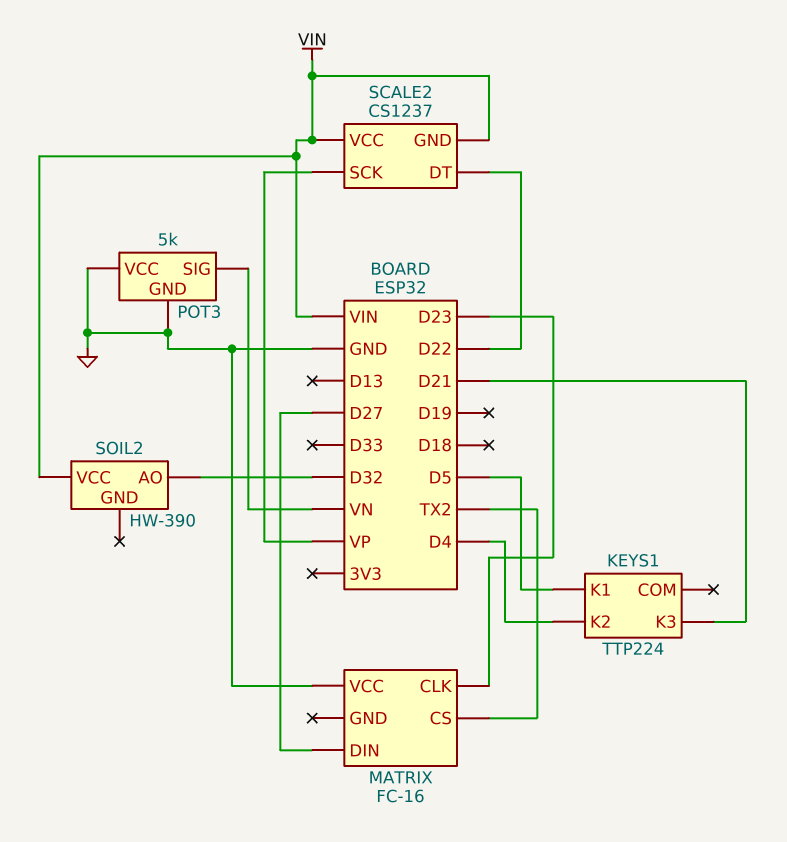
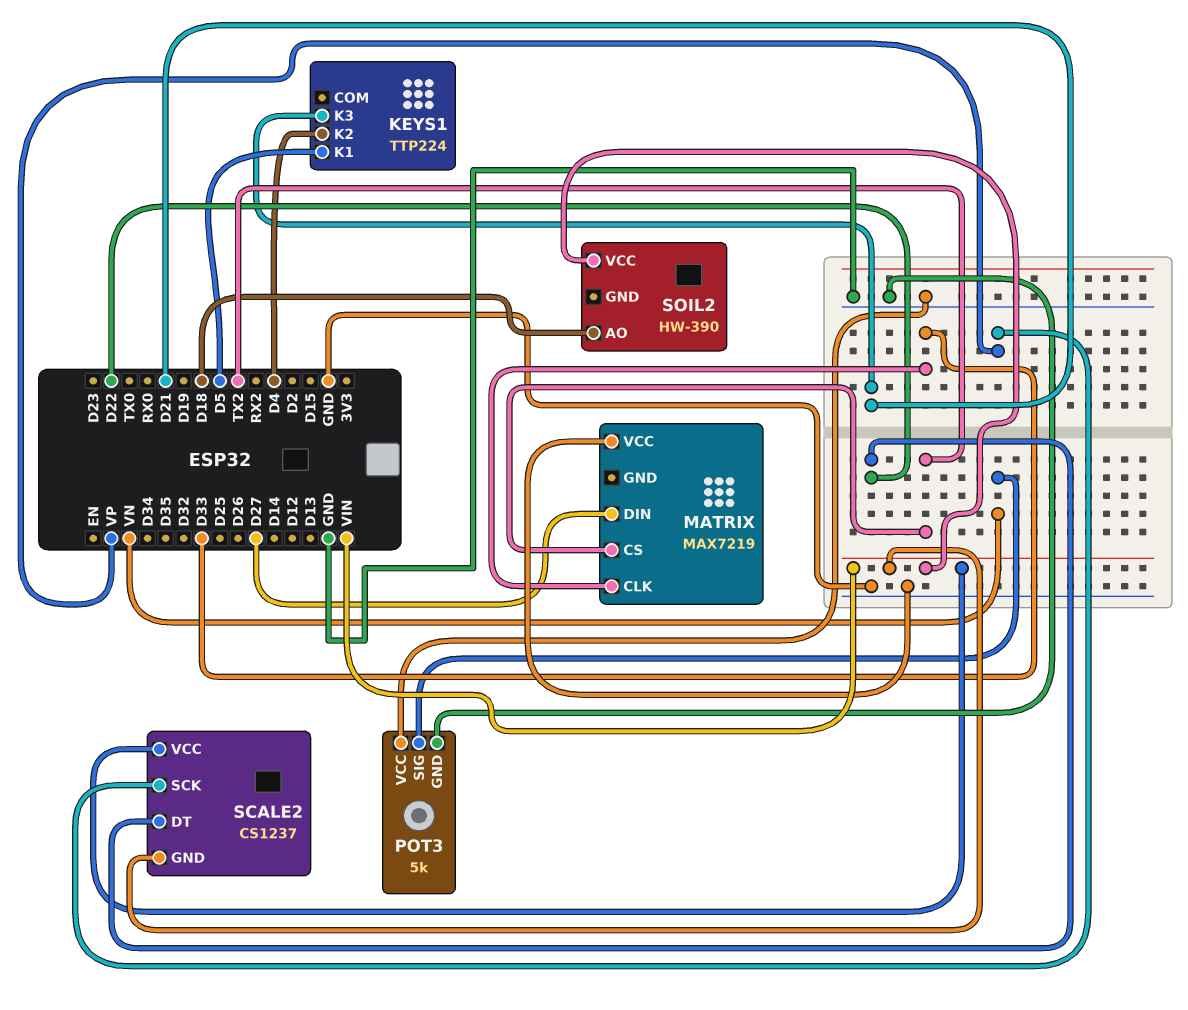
MATRIX: FC-16 -> MAX7219
MATRIX pin CLK: D23 -> D33
SOIL2 pin AO: D32 -> D18

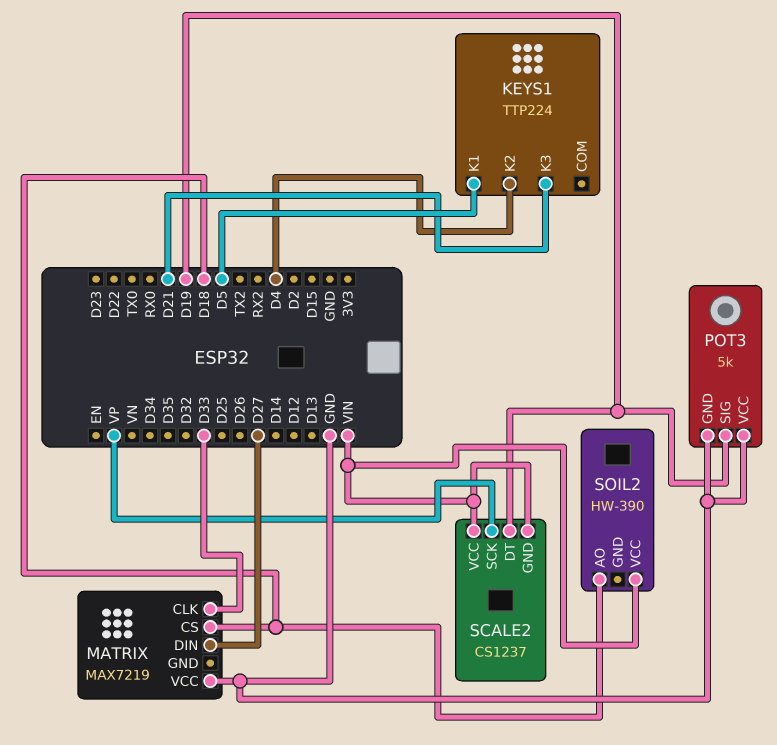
MATRIX pin CS: TX2 -> D18
POT3 pin SIG: VN -> D19
SCALE2 pin DT: D22 -> D19

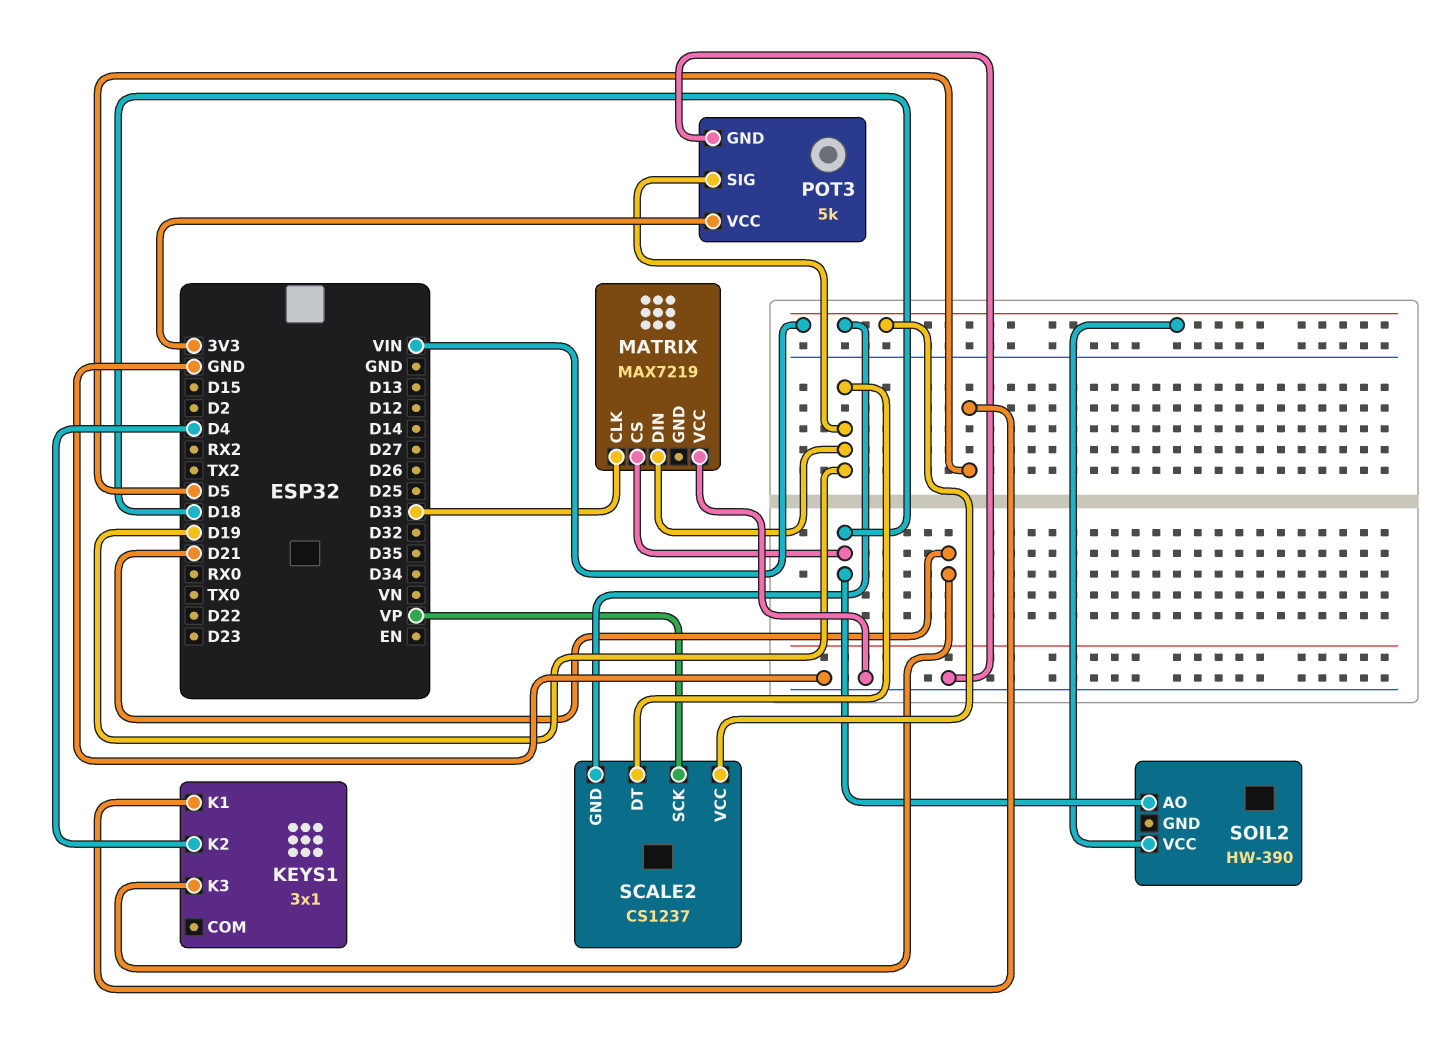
KEYS1: TTP224 -> 3x1
MATRIX pin DIN: D27 -> D19
POT3 pin VCC: GND -> 3V3

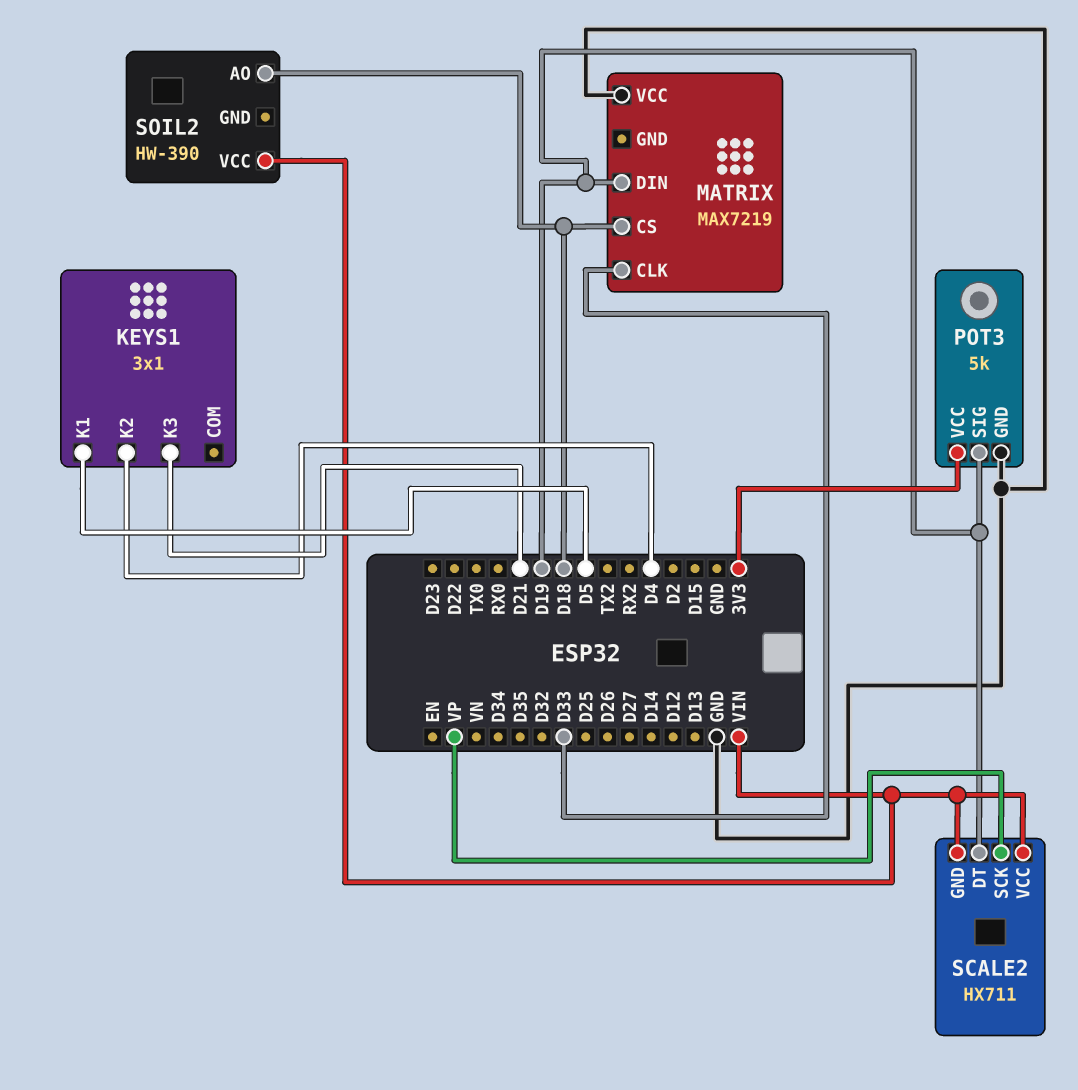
SCALE2: CS1237 -> HX711

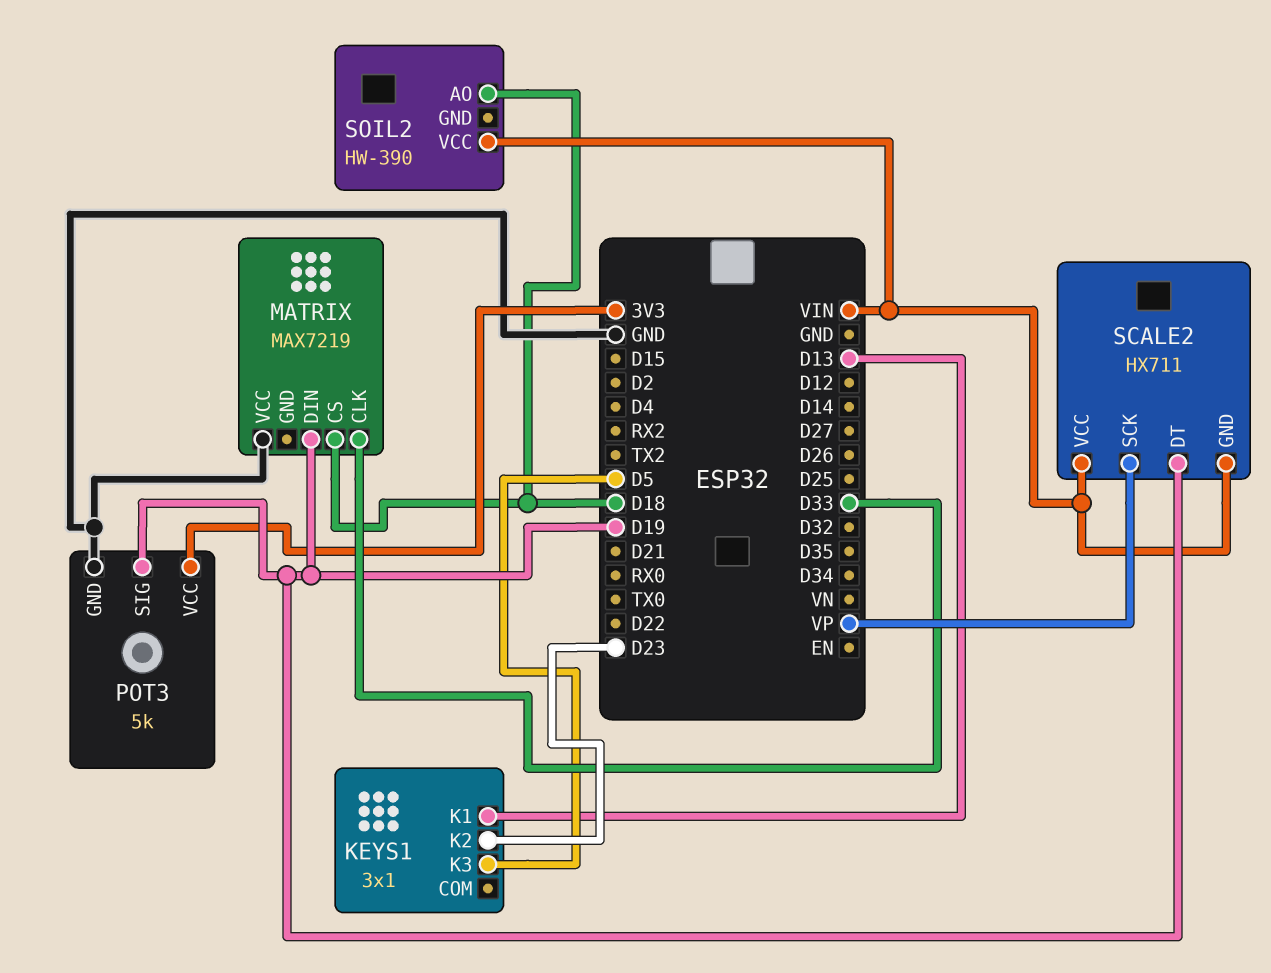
KEYS1 pin K1: D5 -> D13
KEYS1 pin K2: D4 -> D23
KEYS1 pin K3: D21 -> D5

